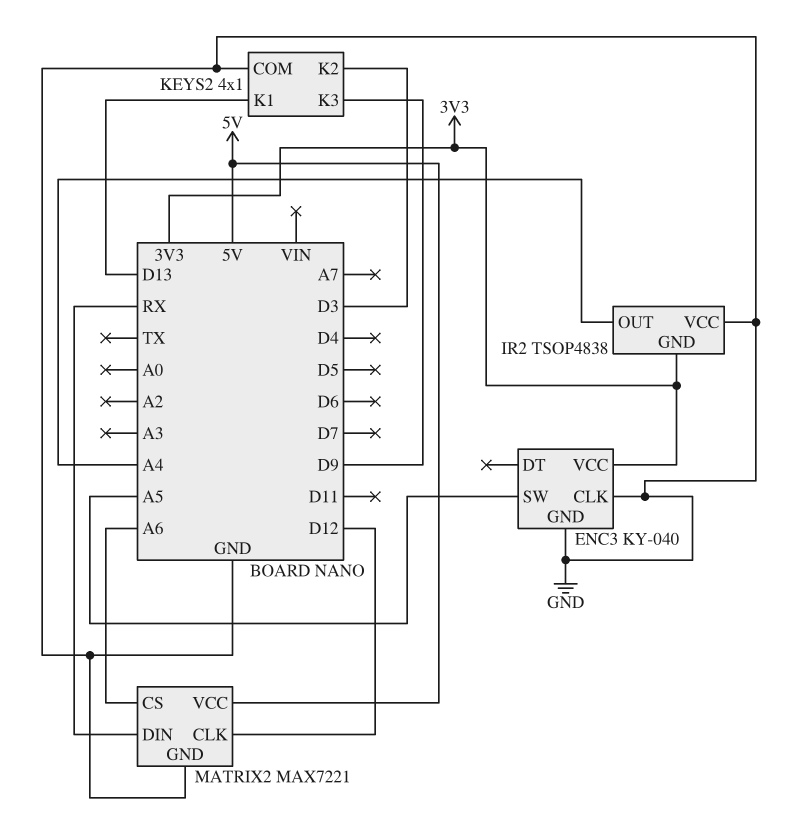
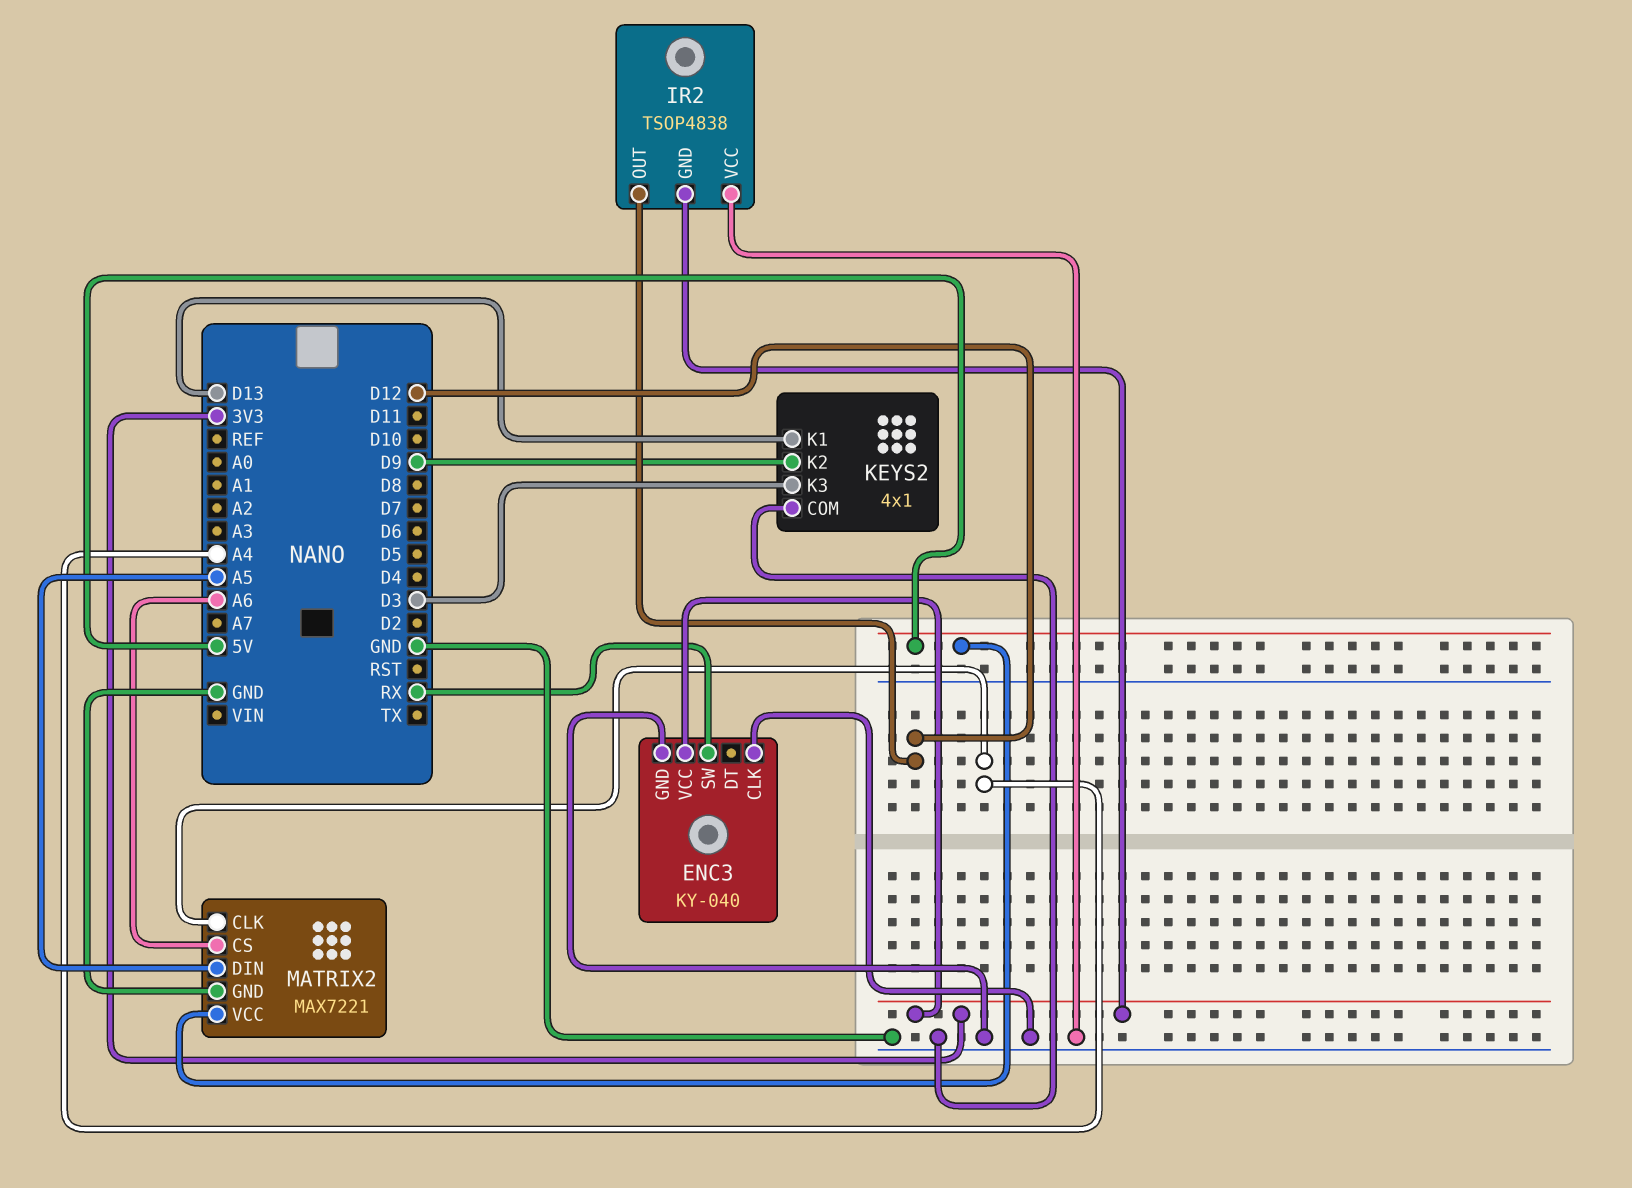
ENC3 pin SW: A5 -> RX
IR2 pin OUT: A4 -> D12
KEYS2 pin K2: D3 -> D9
KEYS2 pin K3: D9 -> D3
MATRIX2 pin CLK: D12 -> A4
MATRIX2 pin DIN: RX -> A5

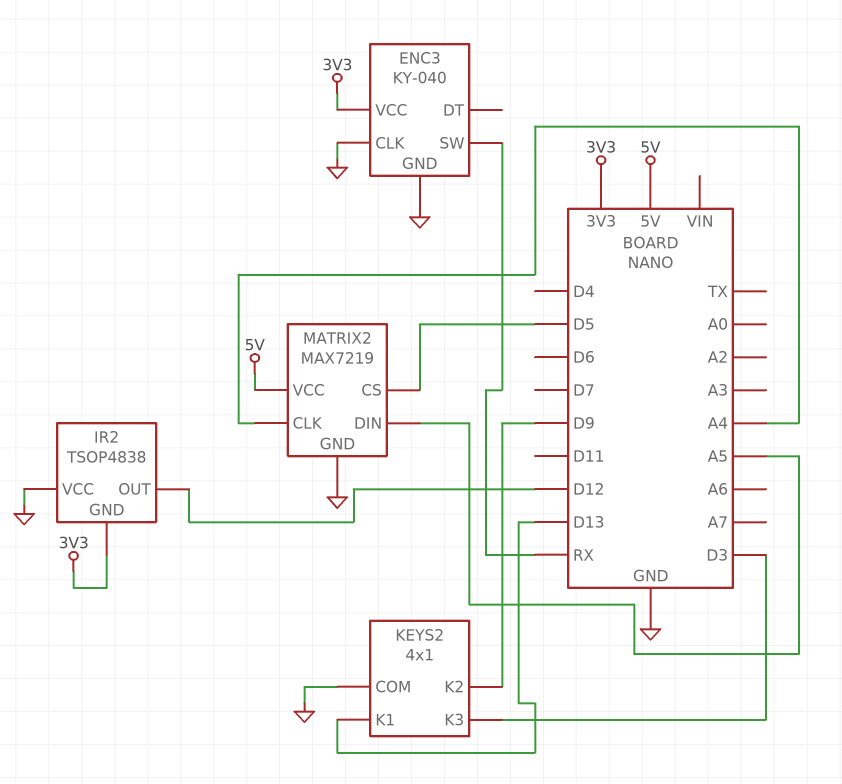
MATRIX2: MAX7221 -> MAX7219
MATRIX2 pin CS: A6 -> D5

